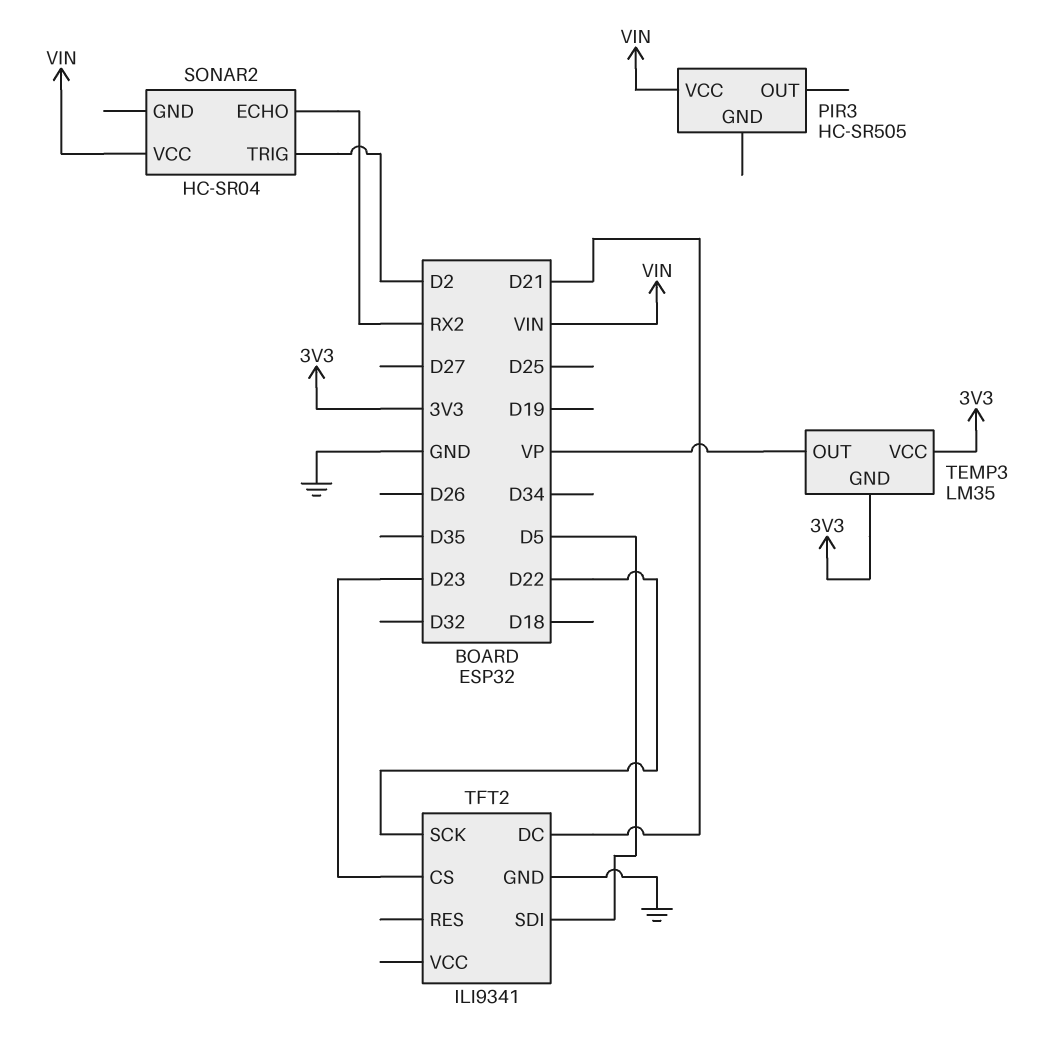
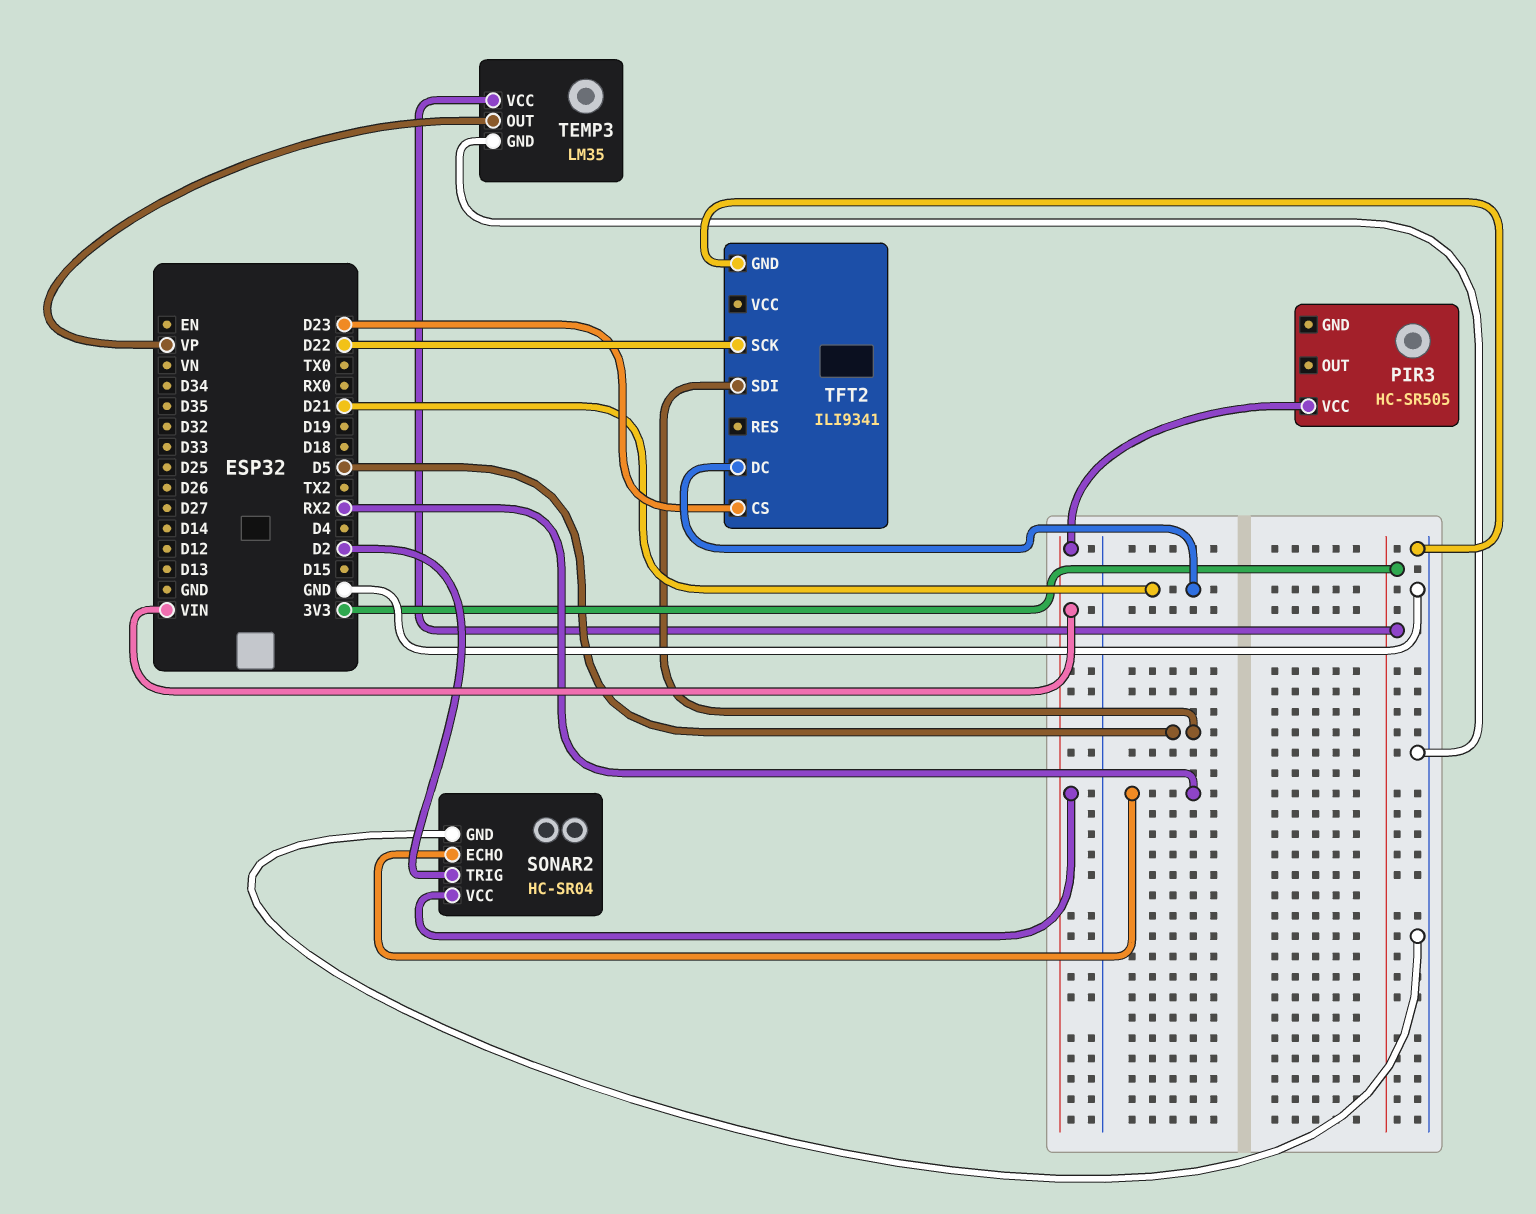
SONAR2 pin GND: none -> GND
TEMP3 pin GND: 3V3 -> GND

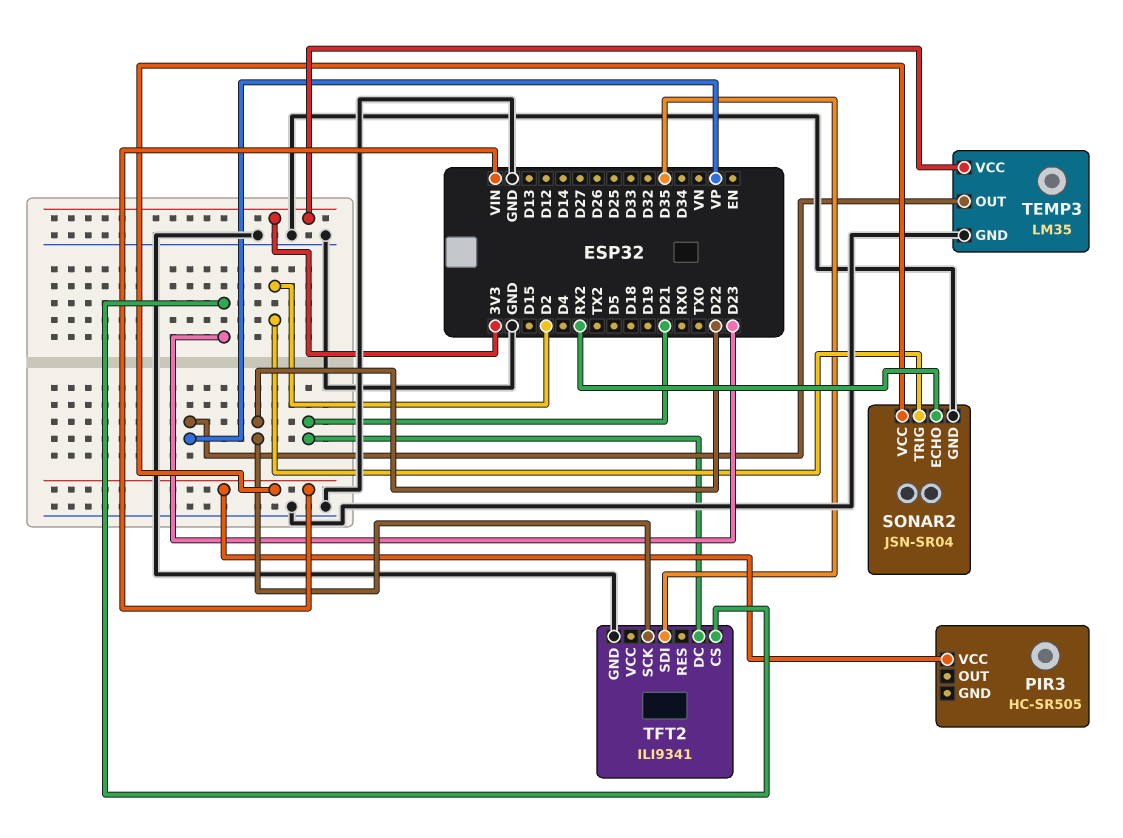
SONAR2: HC-SR04 -> JSN-SR04
TFT2 pin SDI: D5 -> D35

